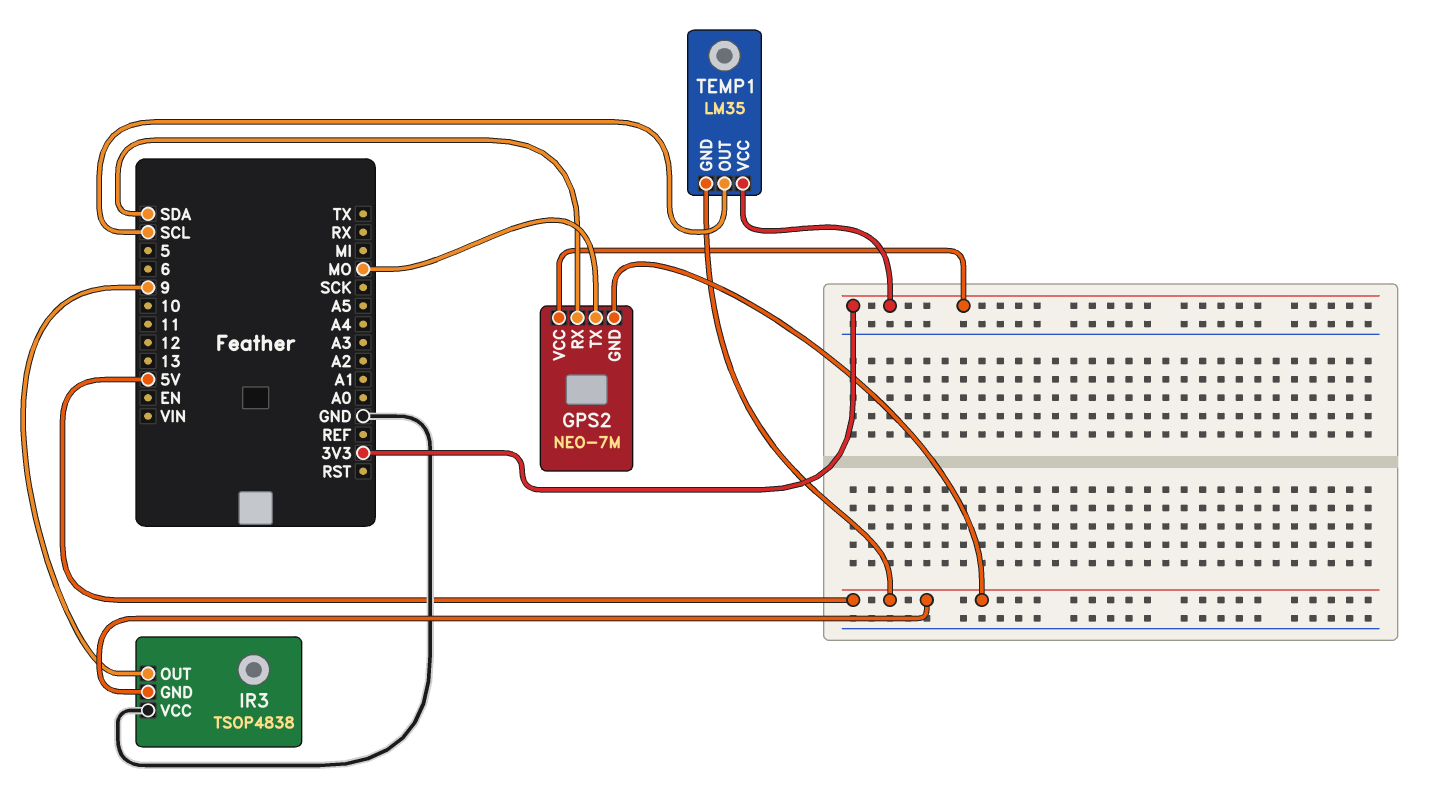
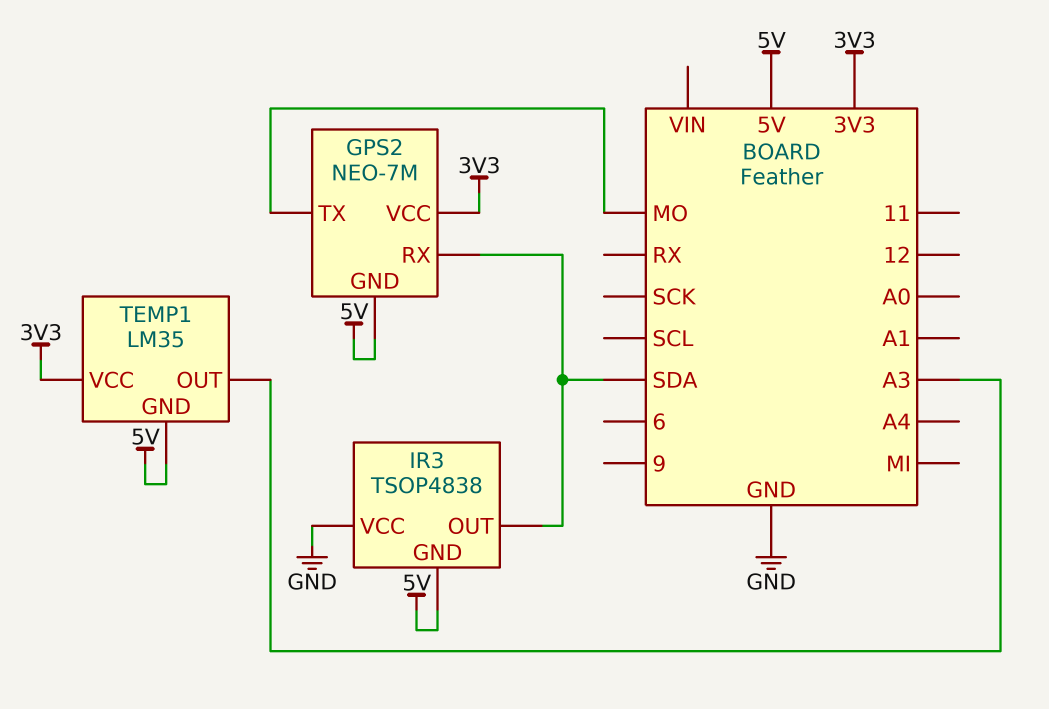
IR3 pin OUT: 9 -> SDA
TEMP1 pin OUT: SCL -> A3

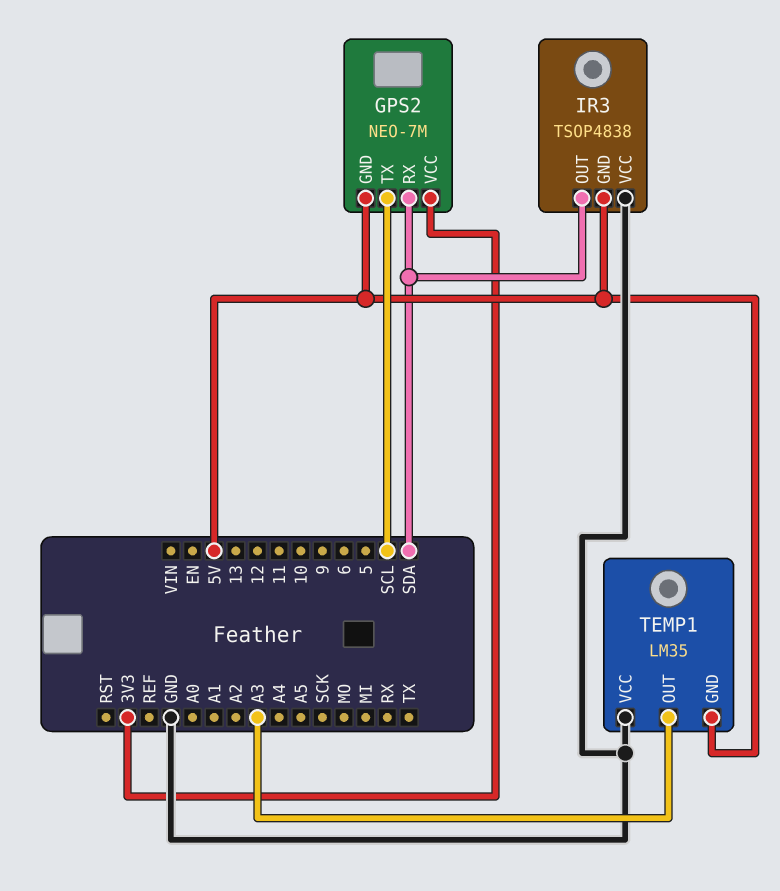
GPS2 pin TX: MO -> SCL
TEMP1 pin VCC: 3V3 -> GND

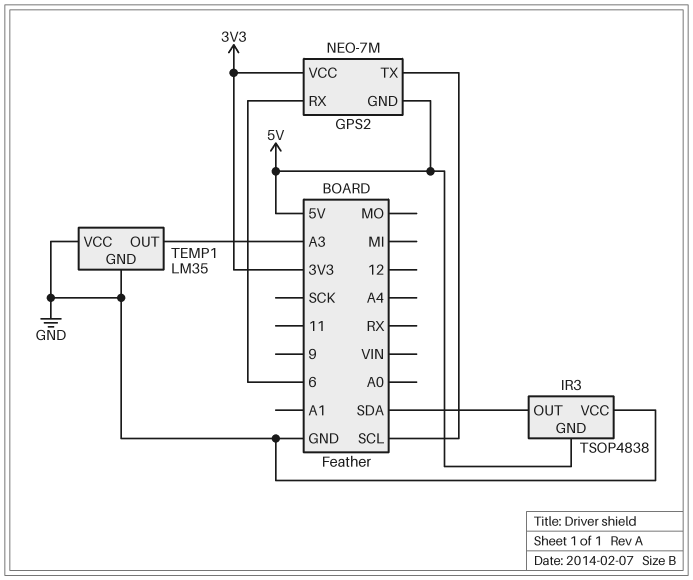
GPS2 pin RX: SDA -> 6
TEMP1 pin GND: 5V -> GND

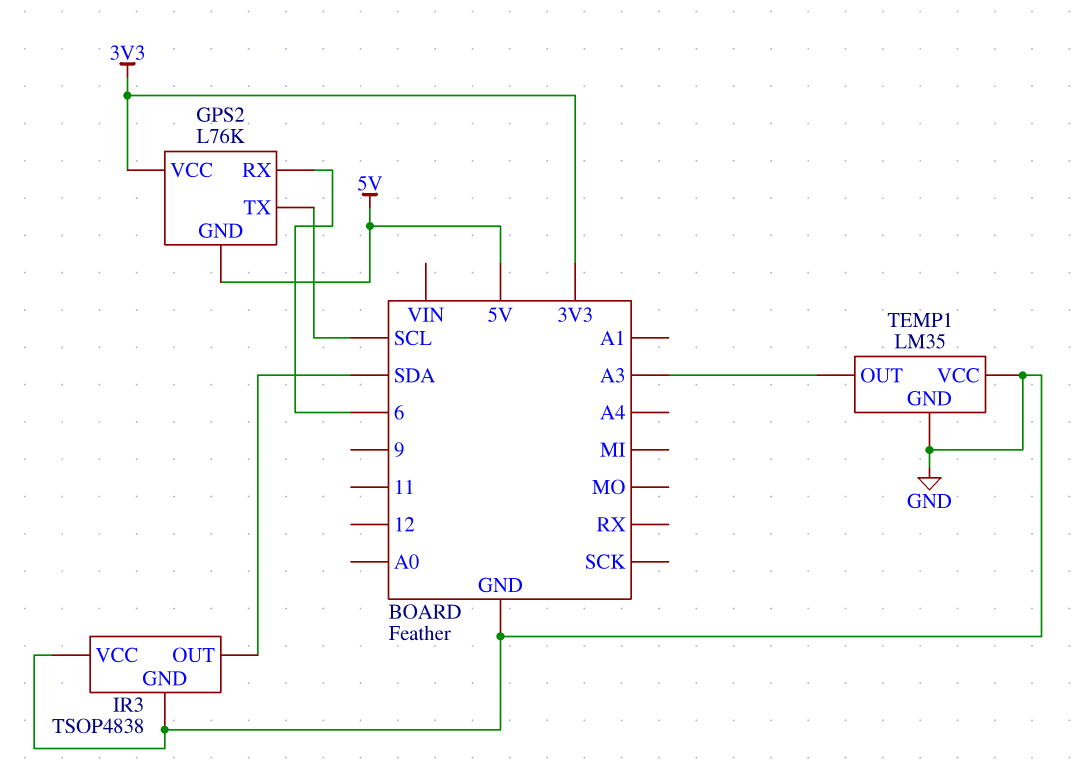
GPS2: NEO-7M -> L76K
IR3 pin GND: 5V -> GND

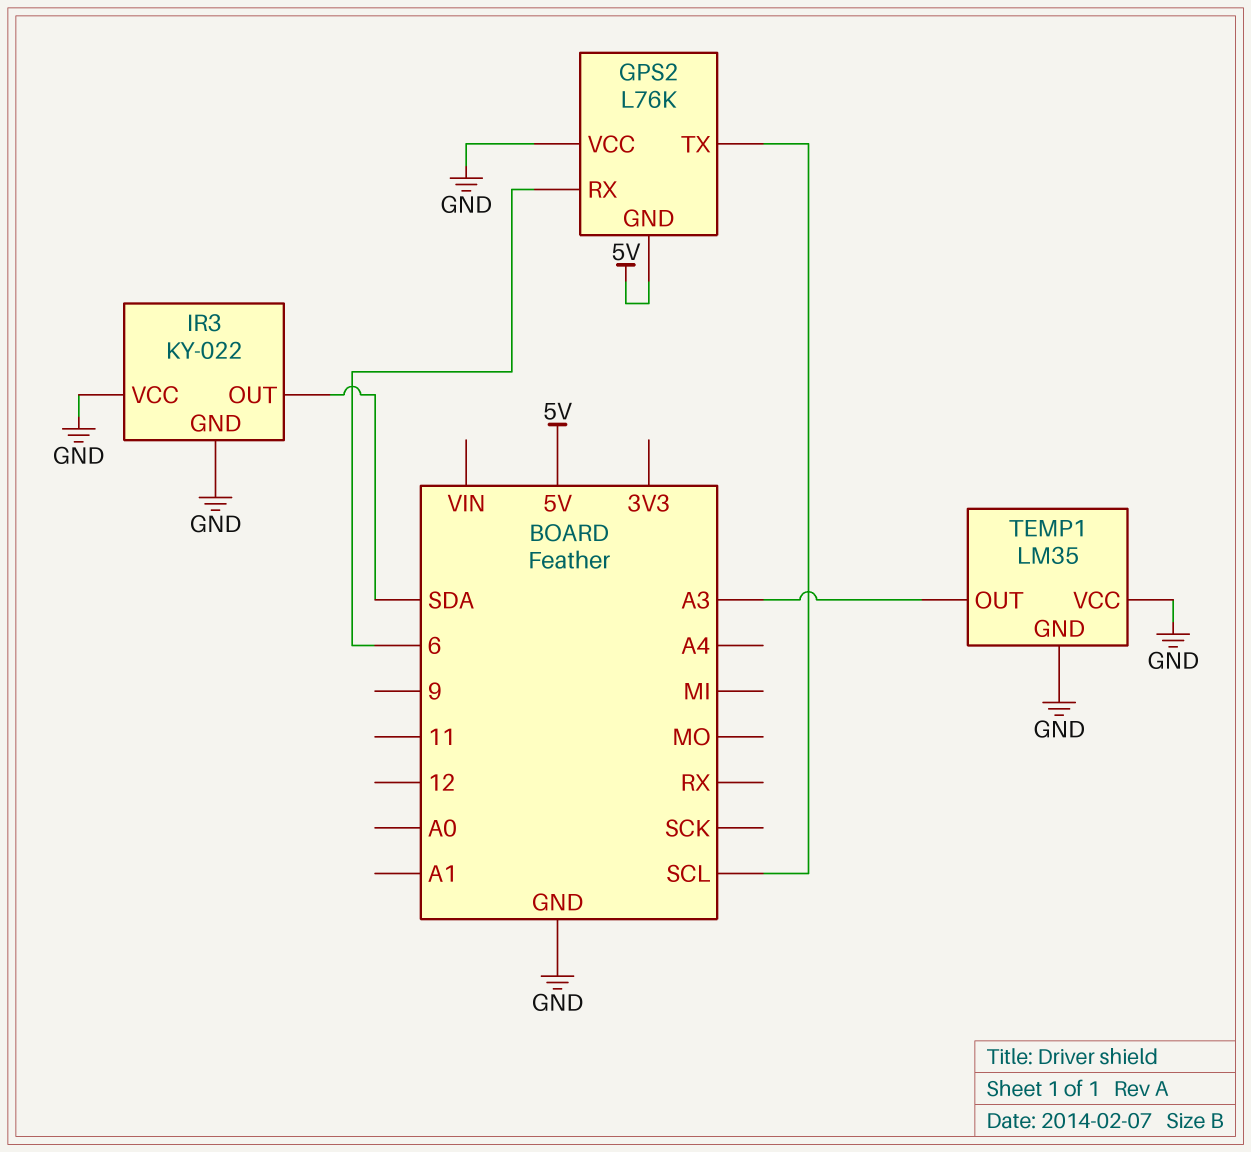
GPS2 pin VCC: 3V3 -> GND
IR3: TSOP4838 -> KY-022

